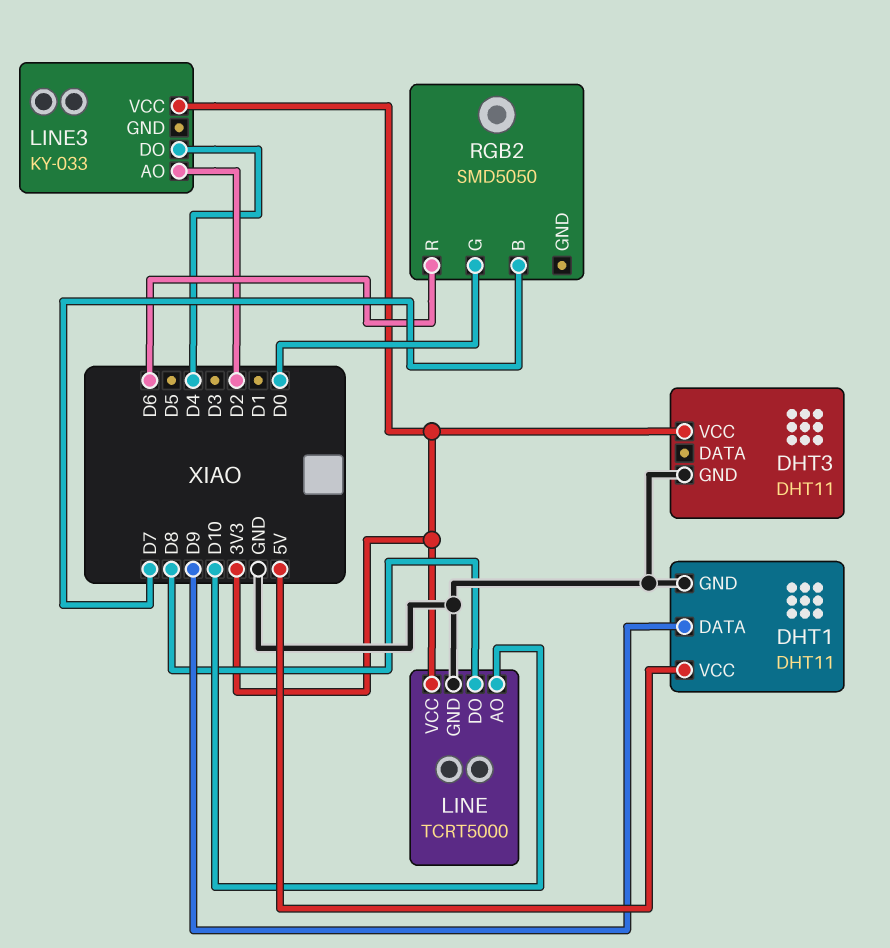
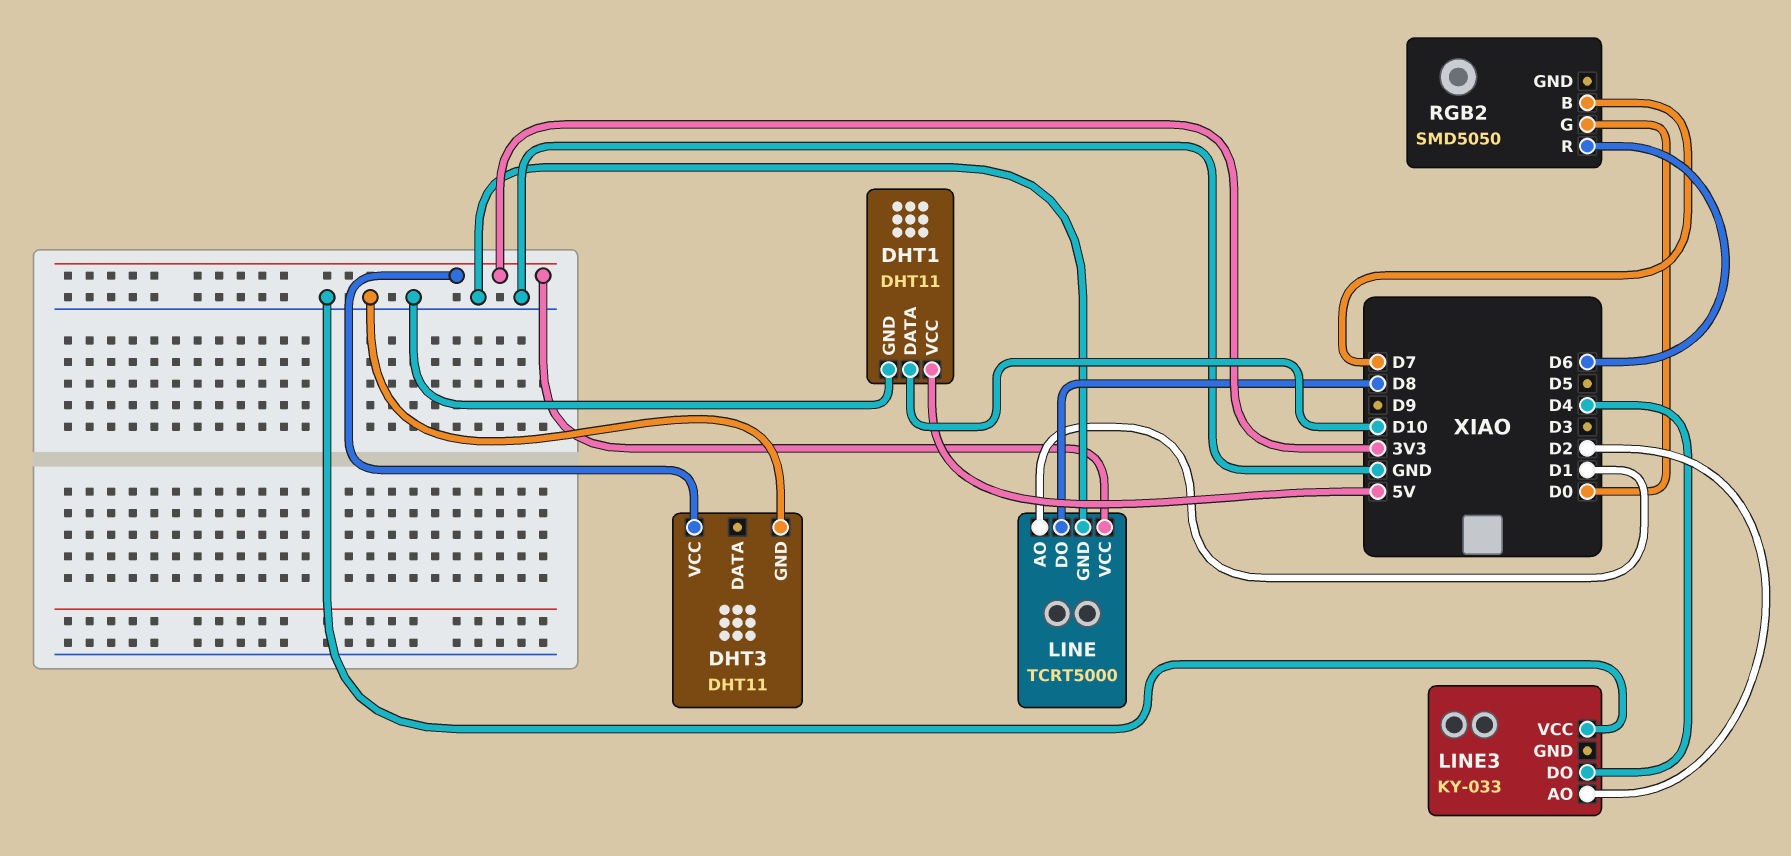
DHT1 pin DATA: D9 -> D10
LINE pin AO: D10 -> D1
LINE3 pin VCC: 3V3 -> GND

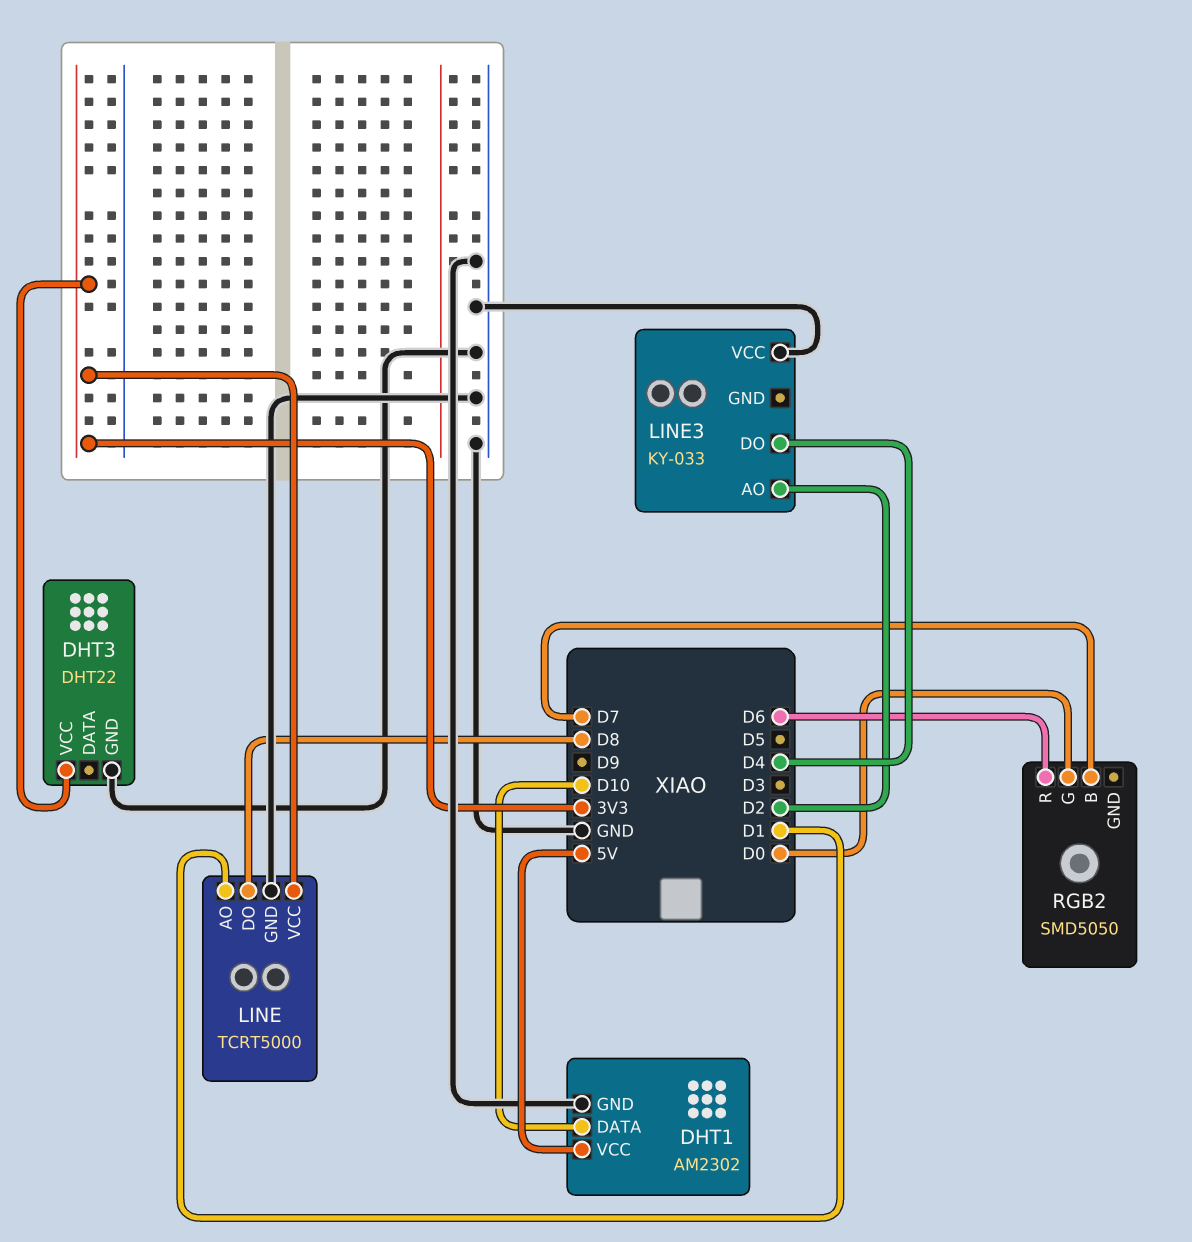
DHT1: DHT11 -> AM2302
DHT3: DHT11 -> DHT22

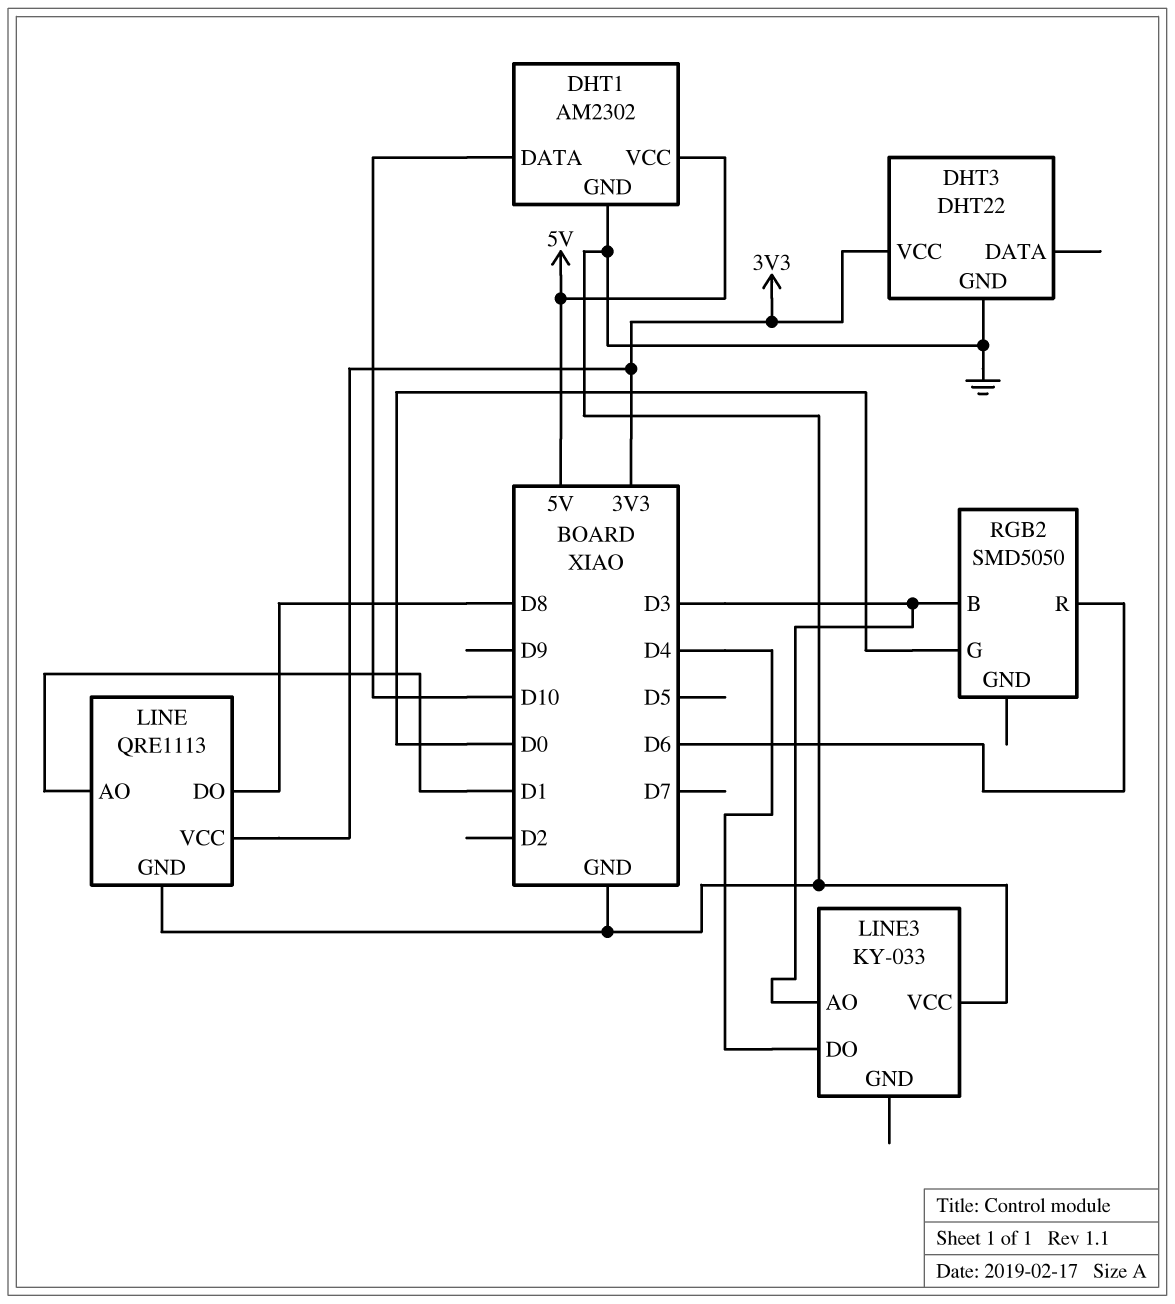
LINE: TCRT5000 -> QRE1113
LINE3 pin AO: D2 -> D3
RGB2 pin B: D7 -> D3

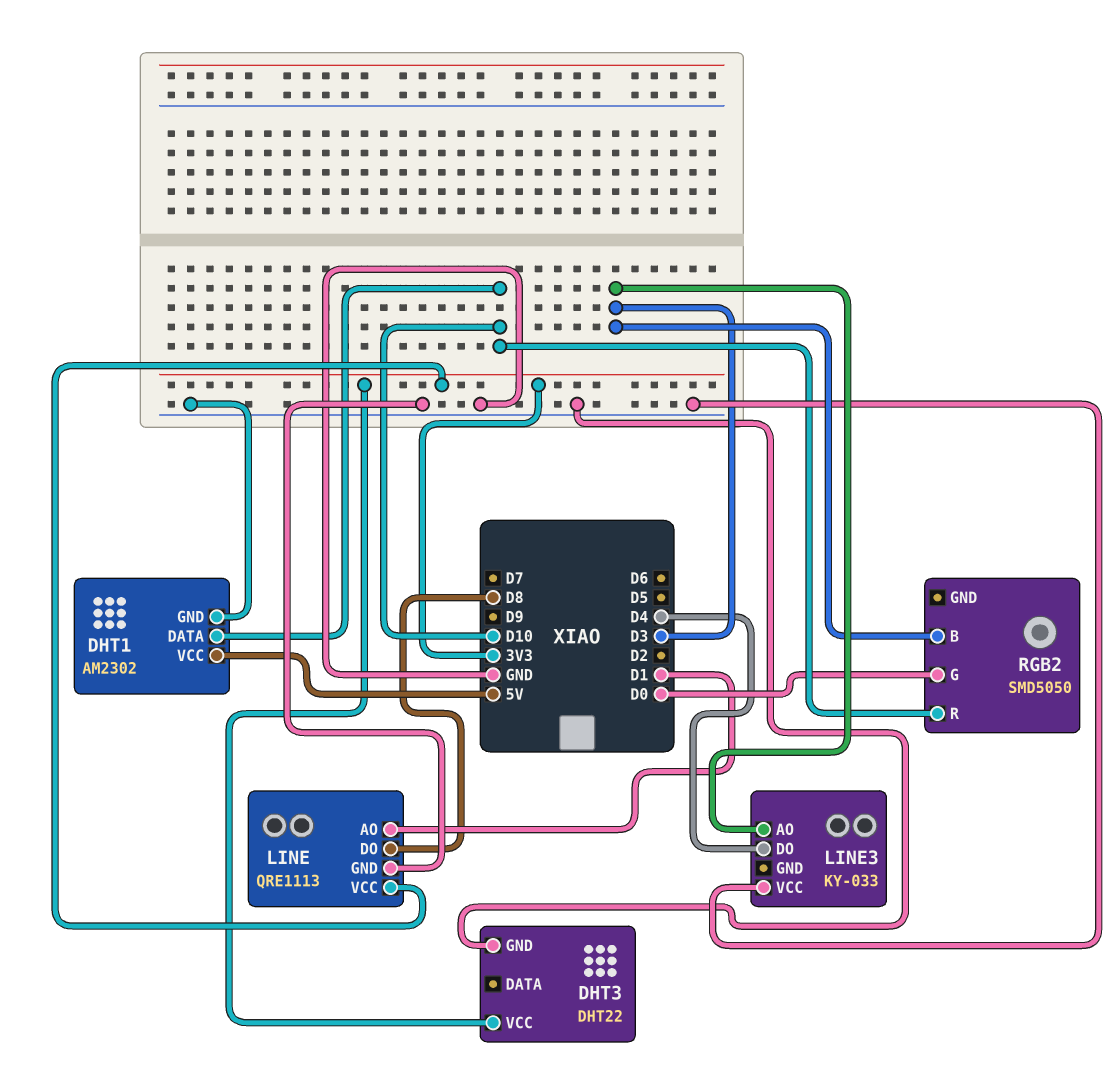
RGB2 pin R: D6 -> D10

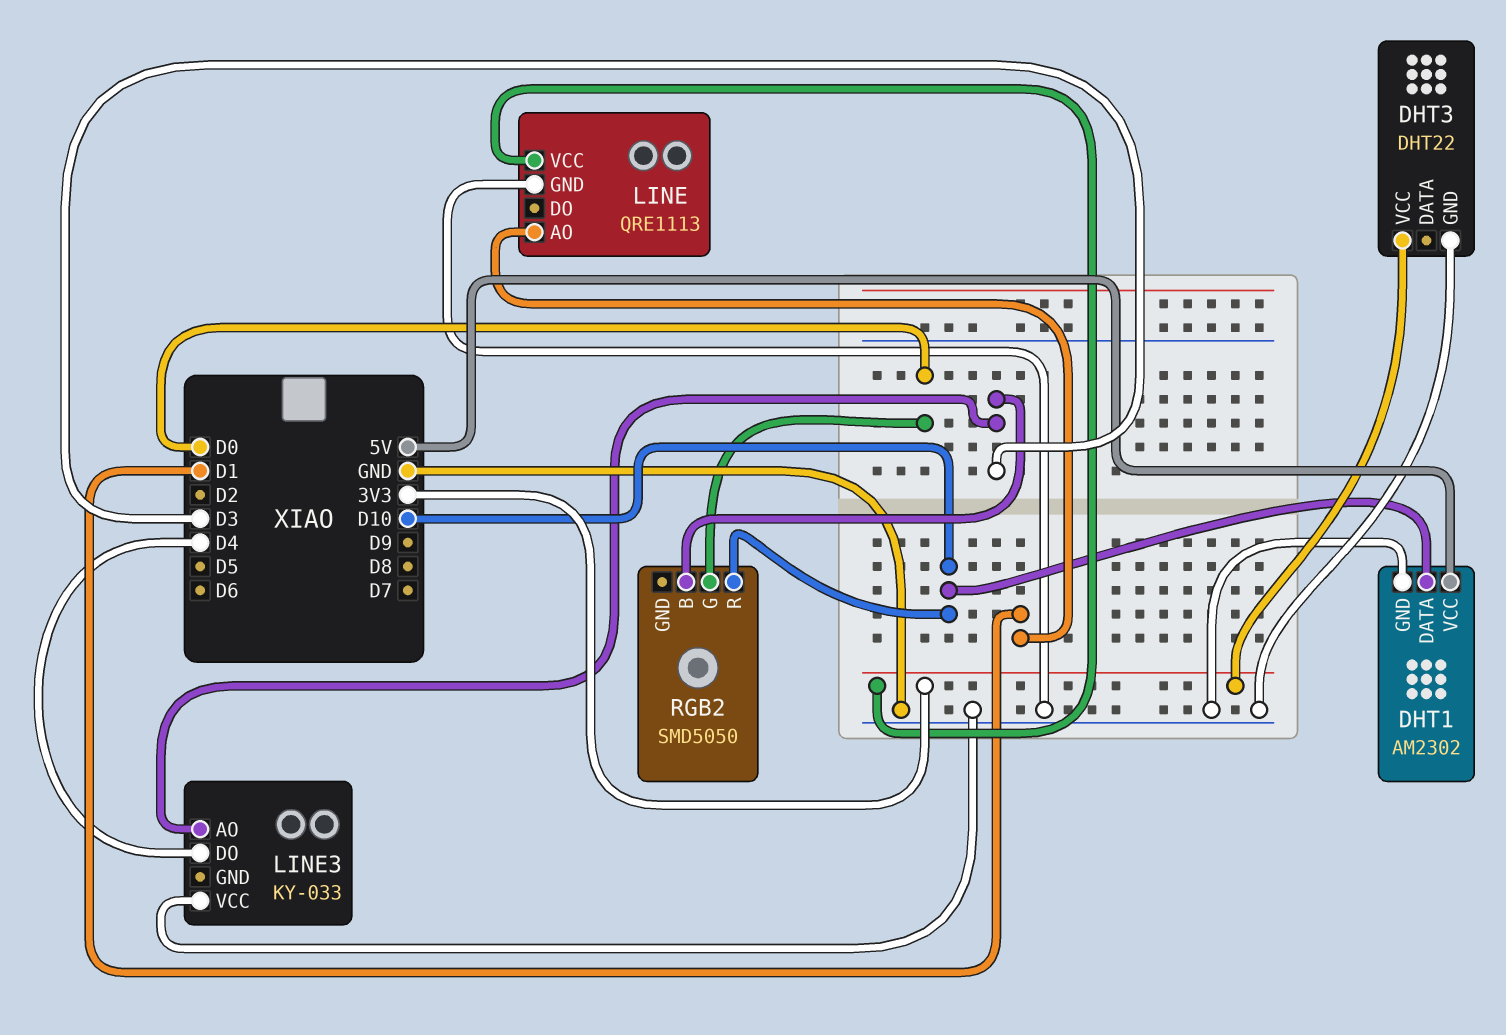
LINE pin DO: D8 -> none

